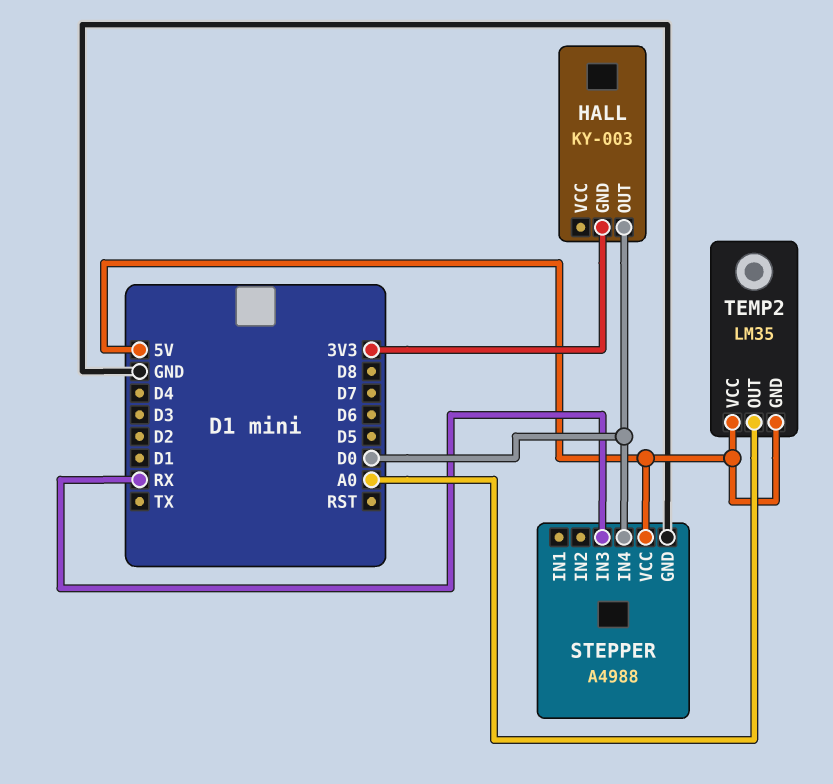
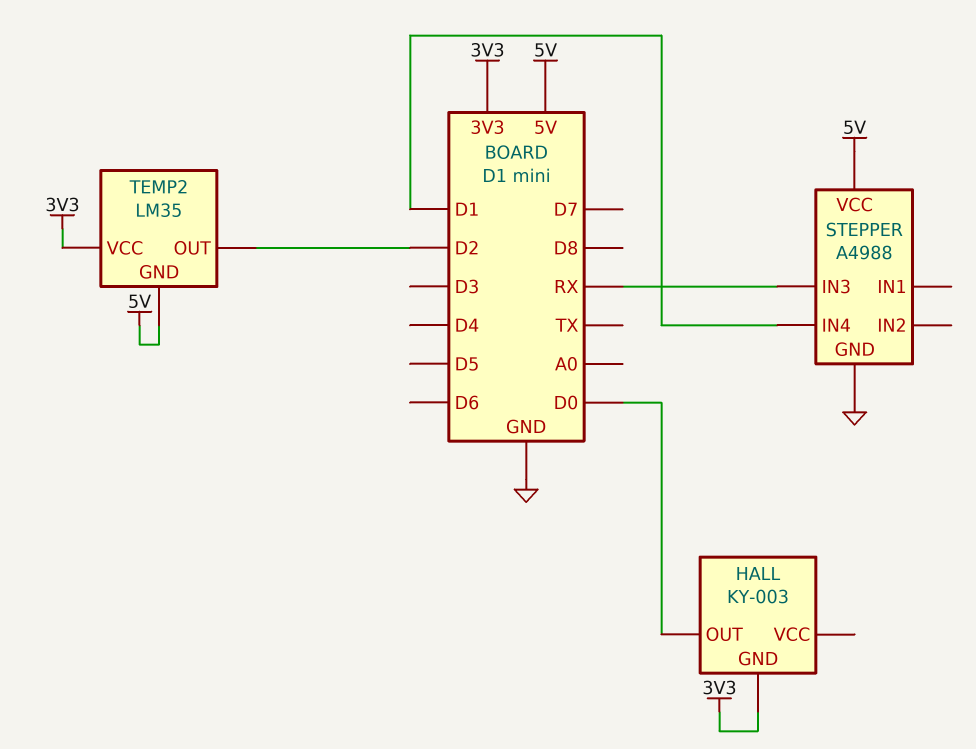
STEPPER pin IN4: D0 -> D1
TEMP2 pin OUT: A0 -> D2
TEMP2 pin VCC: 5V -> 3V3

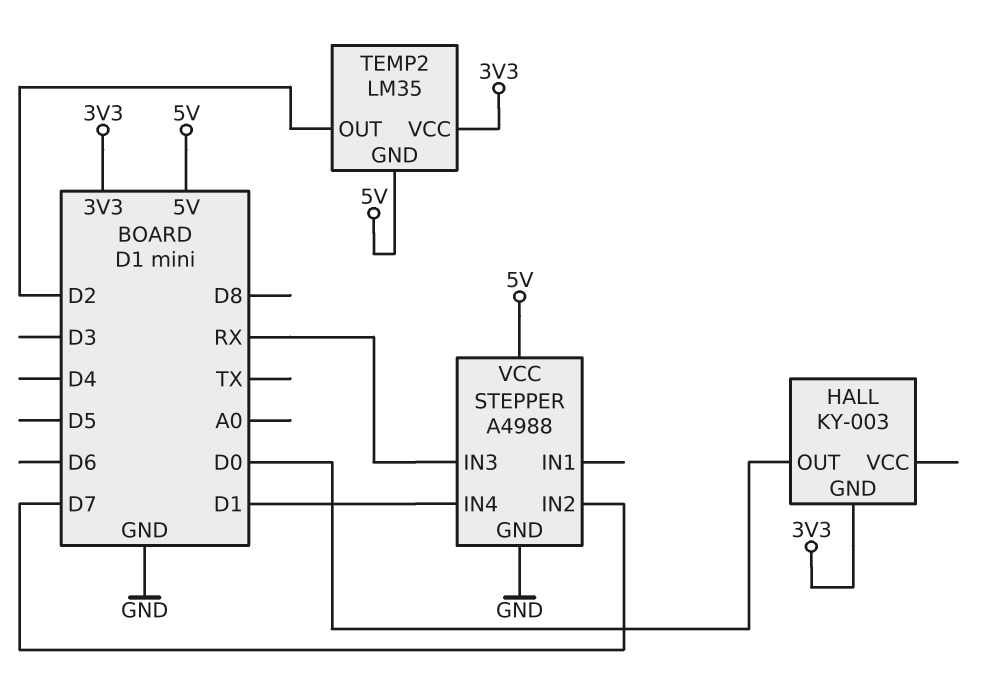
STEPPER pin IN2: none -> D7

